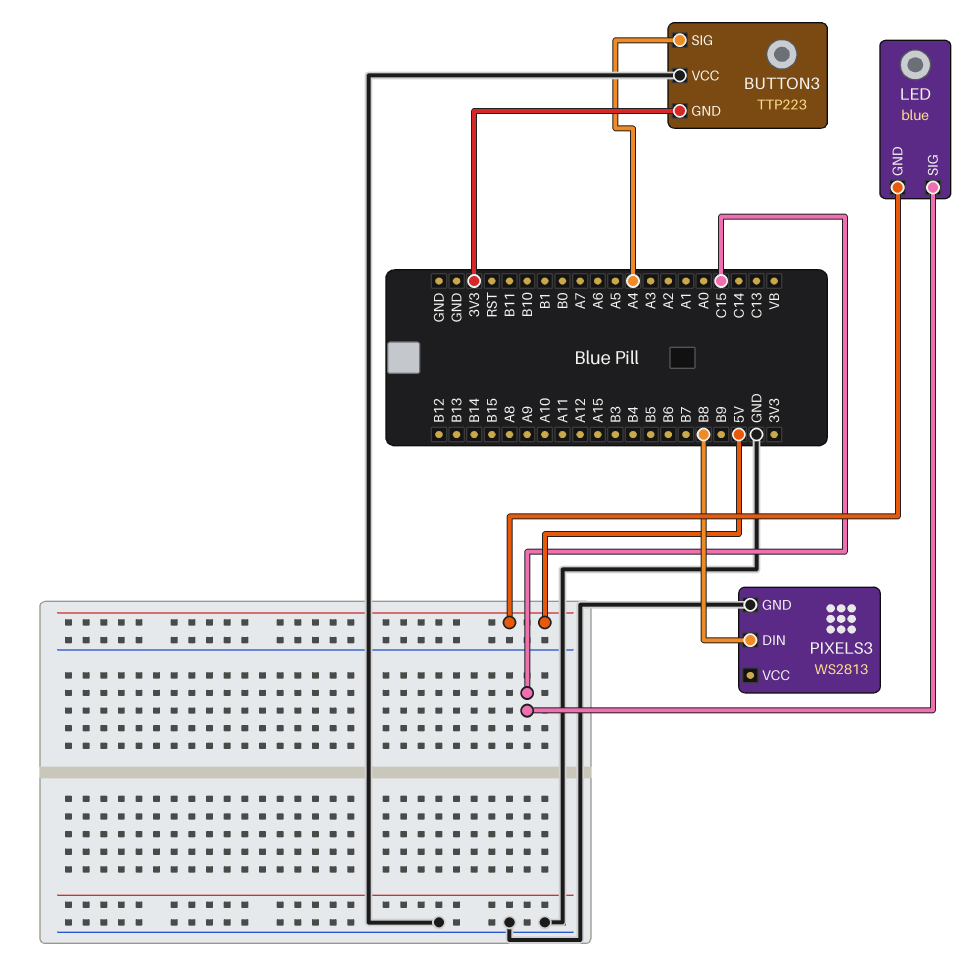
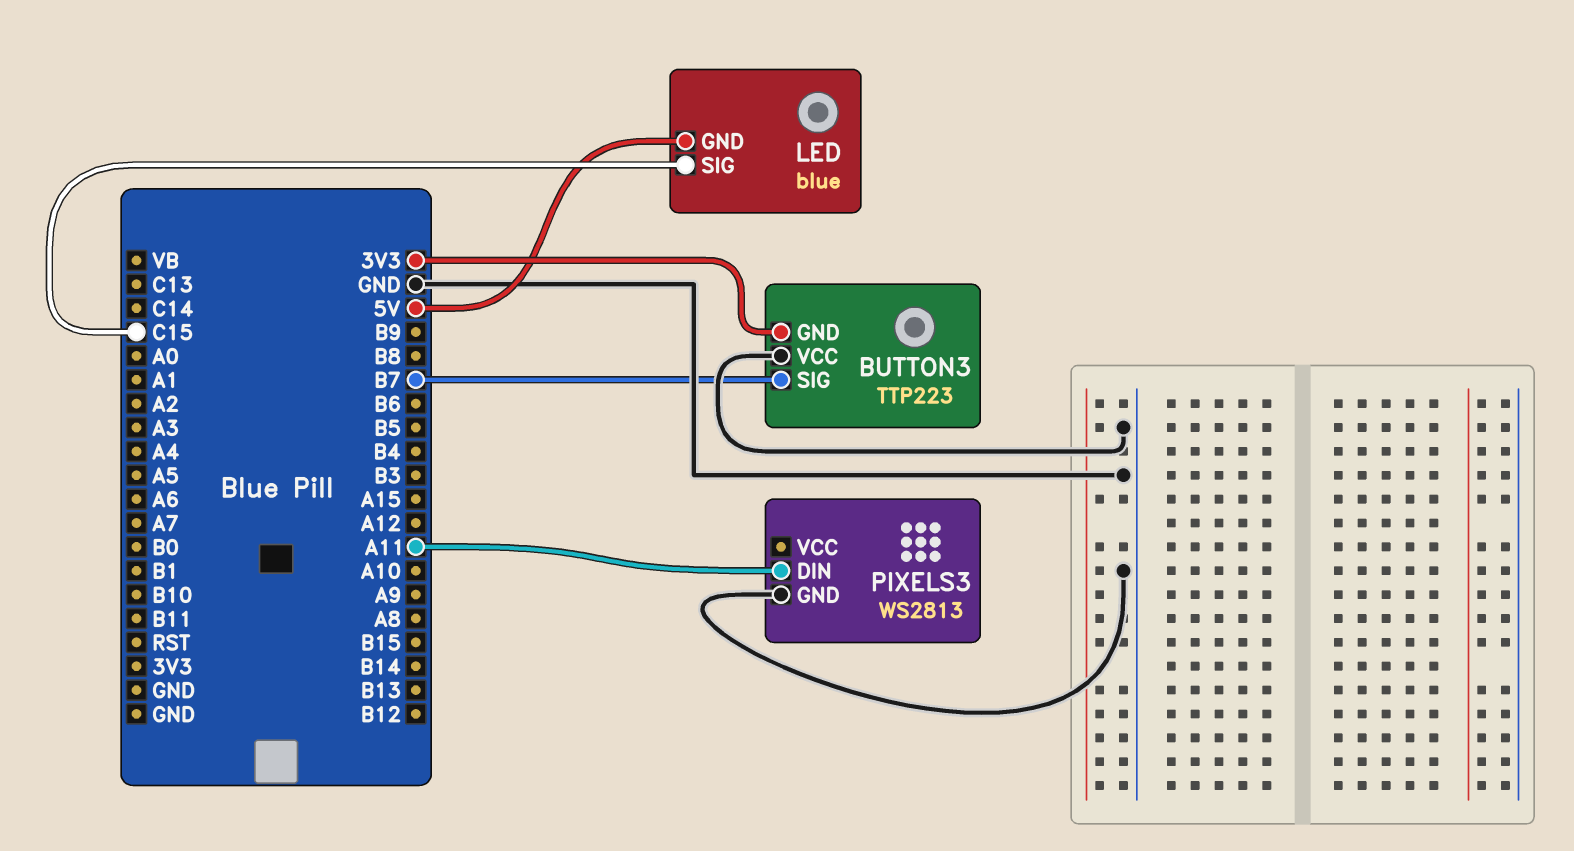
BUTTON3 pin SIG: A4 -> B7
PIXELS3 pin DIN: B8 -> A11

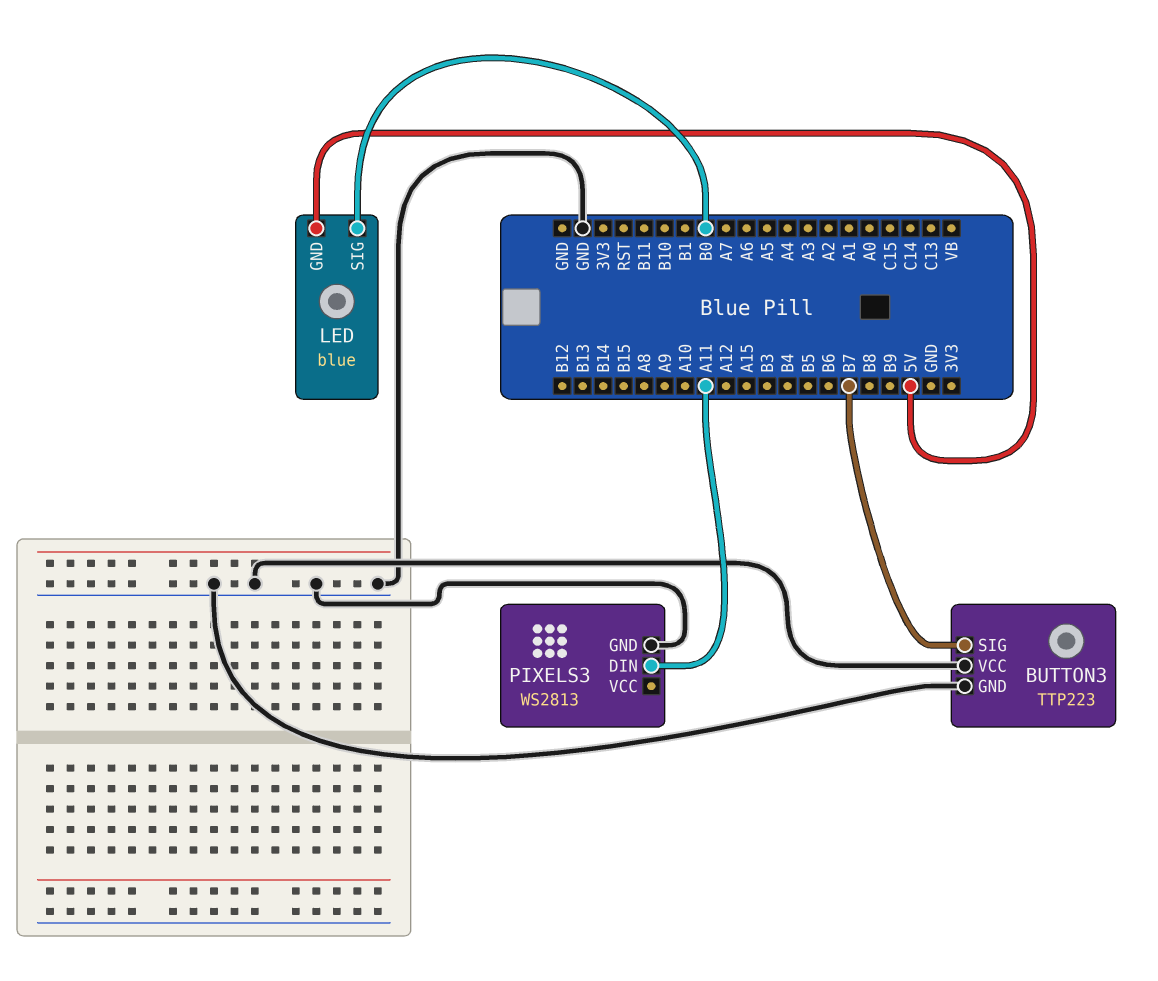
BUTTON3 pin GND: 3V3 -> GND
LED pin SIG: C15 -> B0

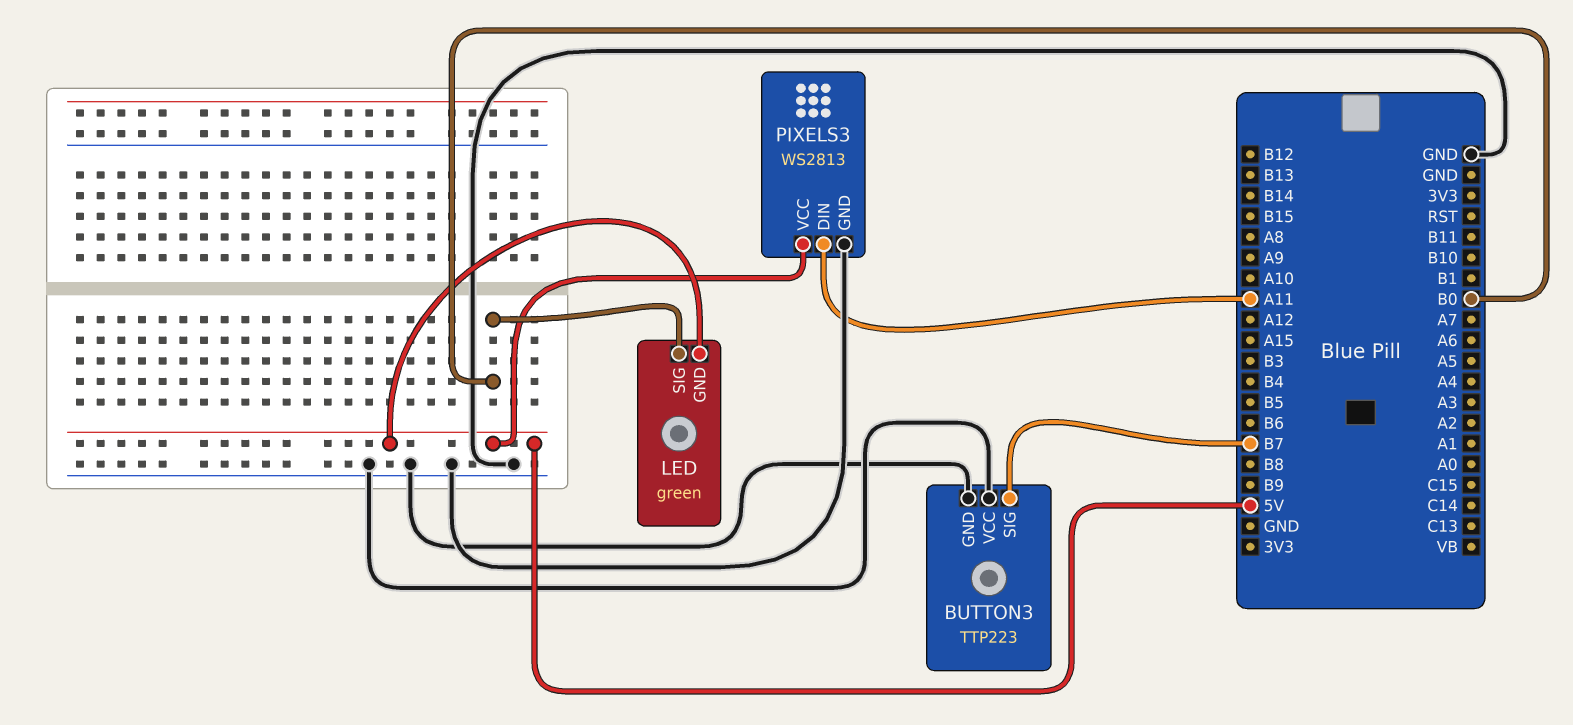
LED: blue -> green
PIXELS3 pin VCC: none -> 5V

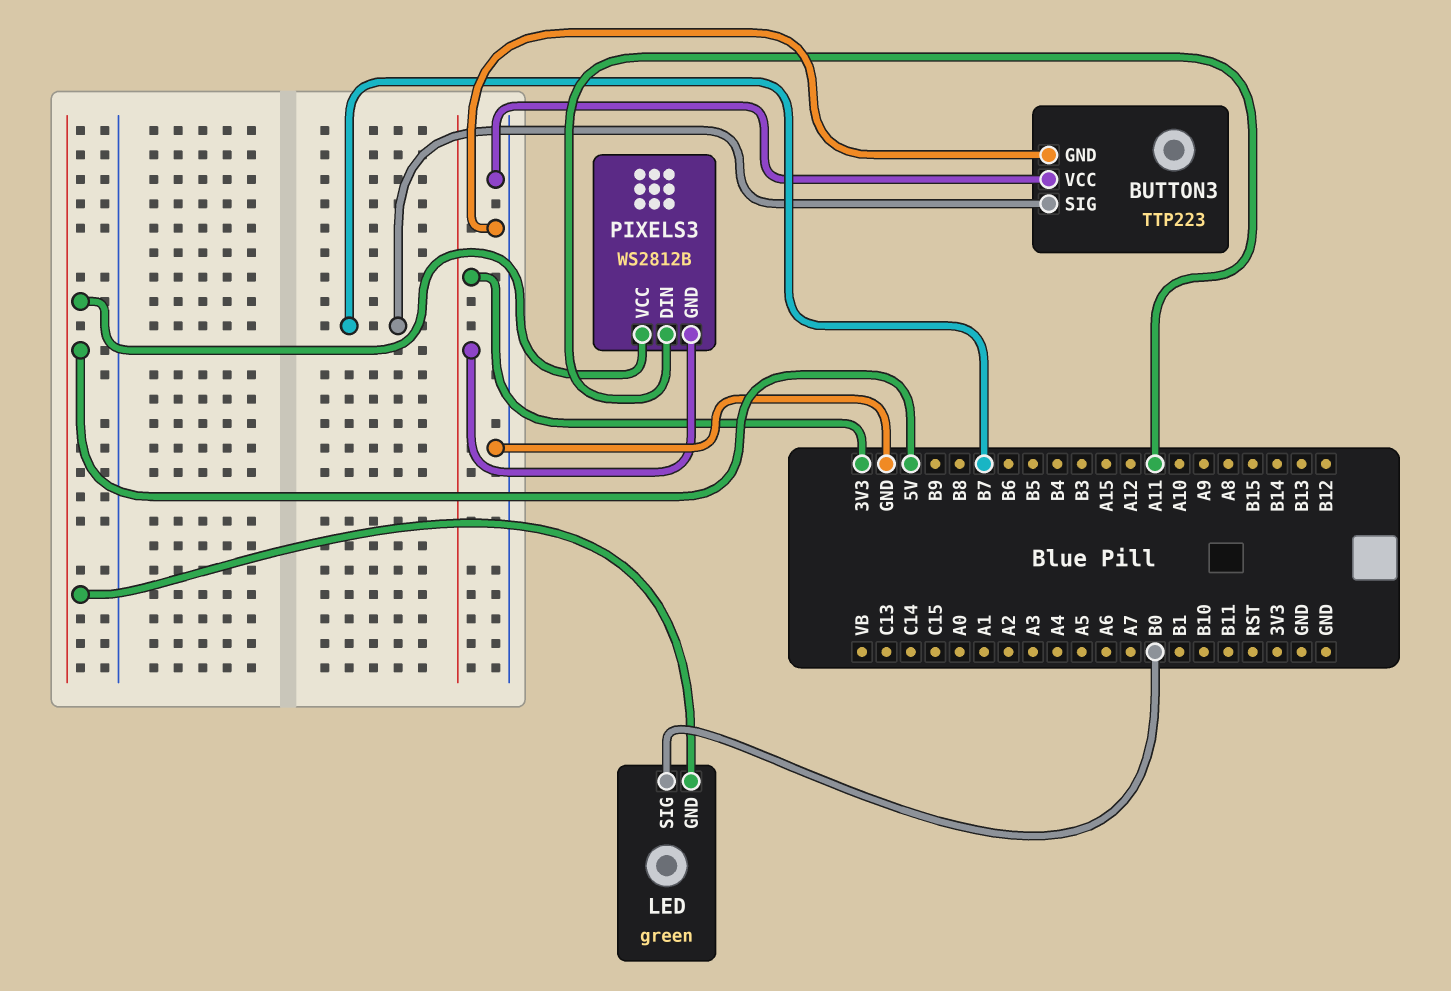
PIXELS3: WS2813 -> WS2812B
PIXELS3 pin GND: GND -> 3V3

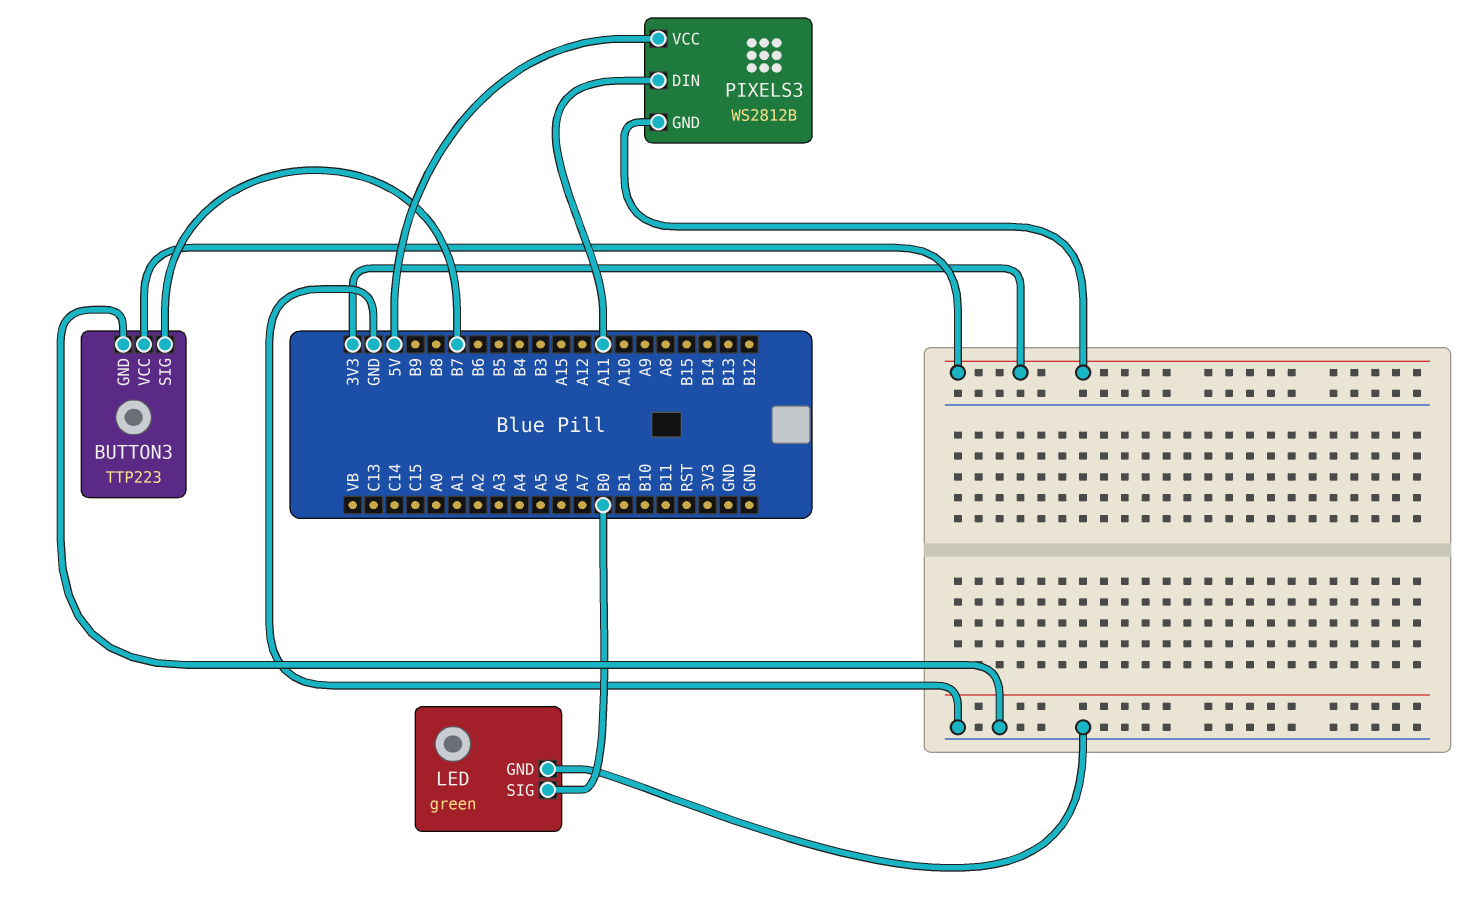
BUTTON3 pin VCC: GND -> 3V3
LED pin GND: 5V -> GND

